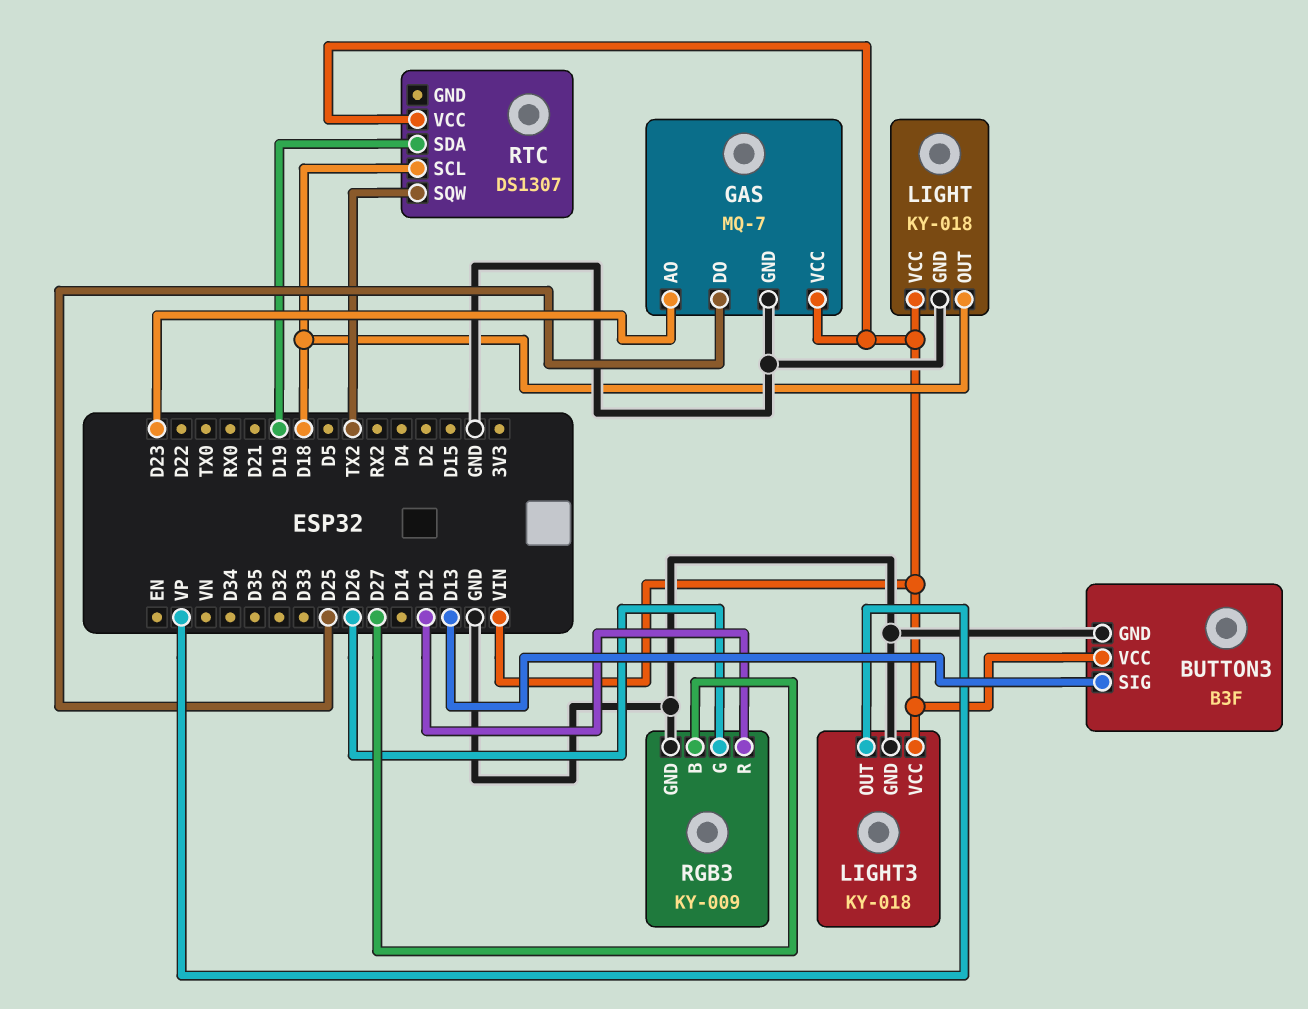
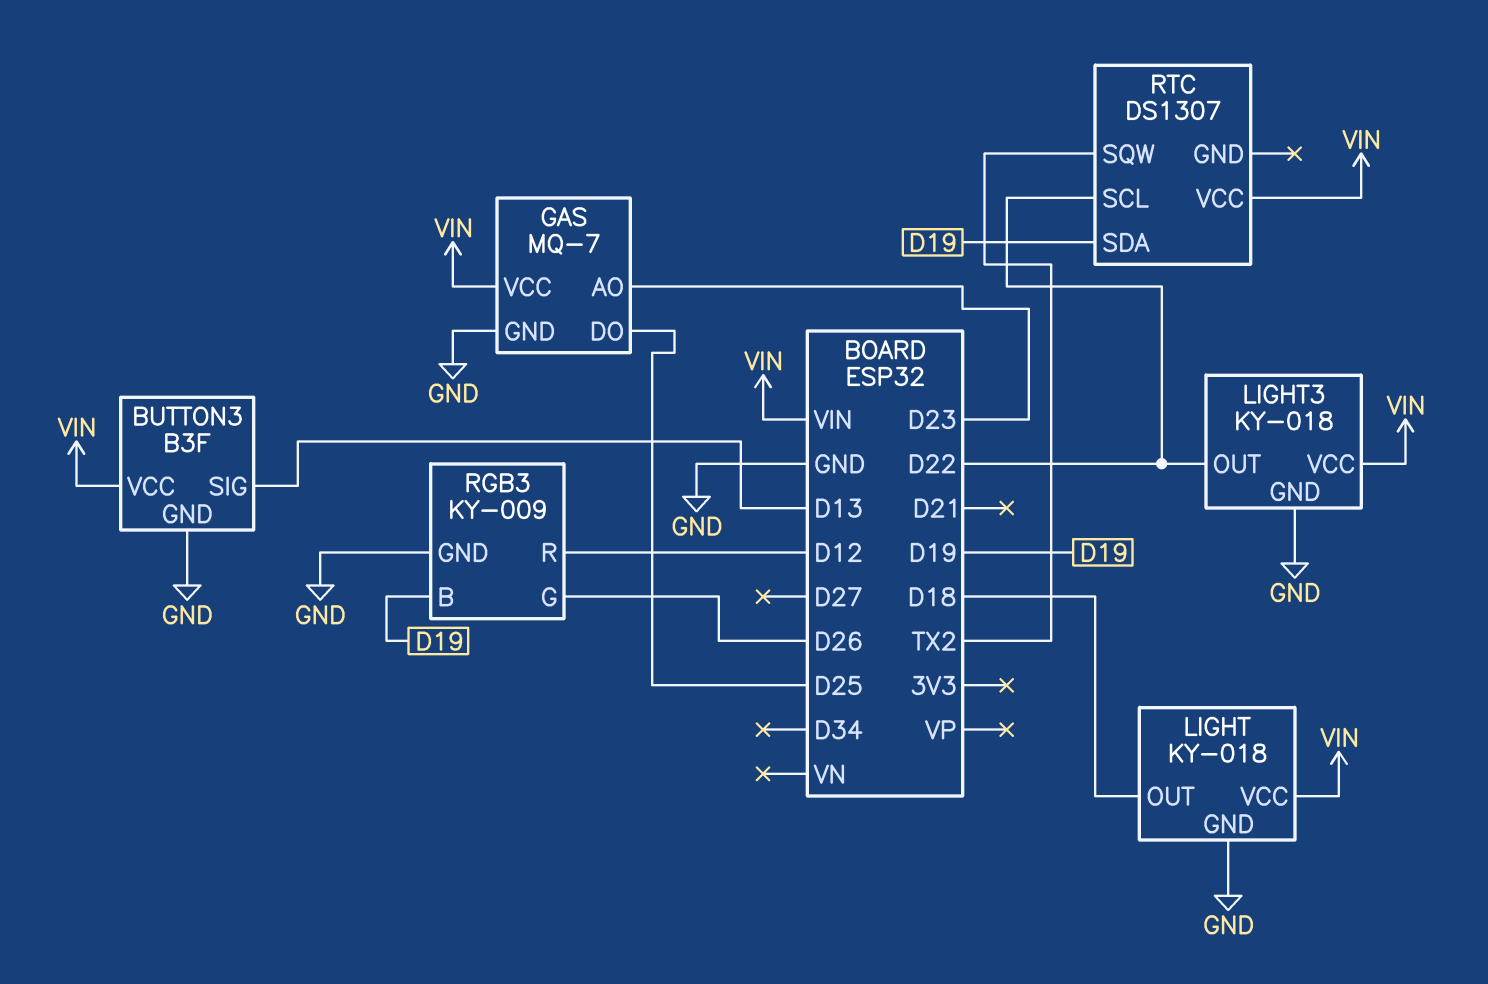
LIGHT3 pin OUT: VP -> D22
RGB3 pin B: D27 -> D19
RTC pin SCL: D18 -> D22

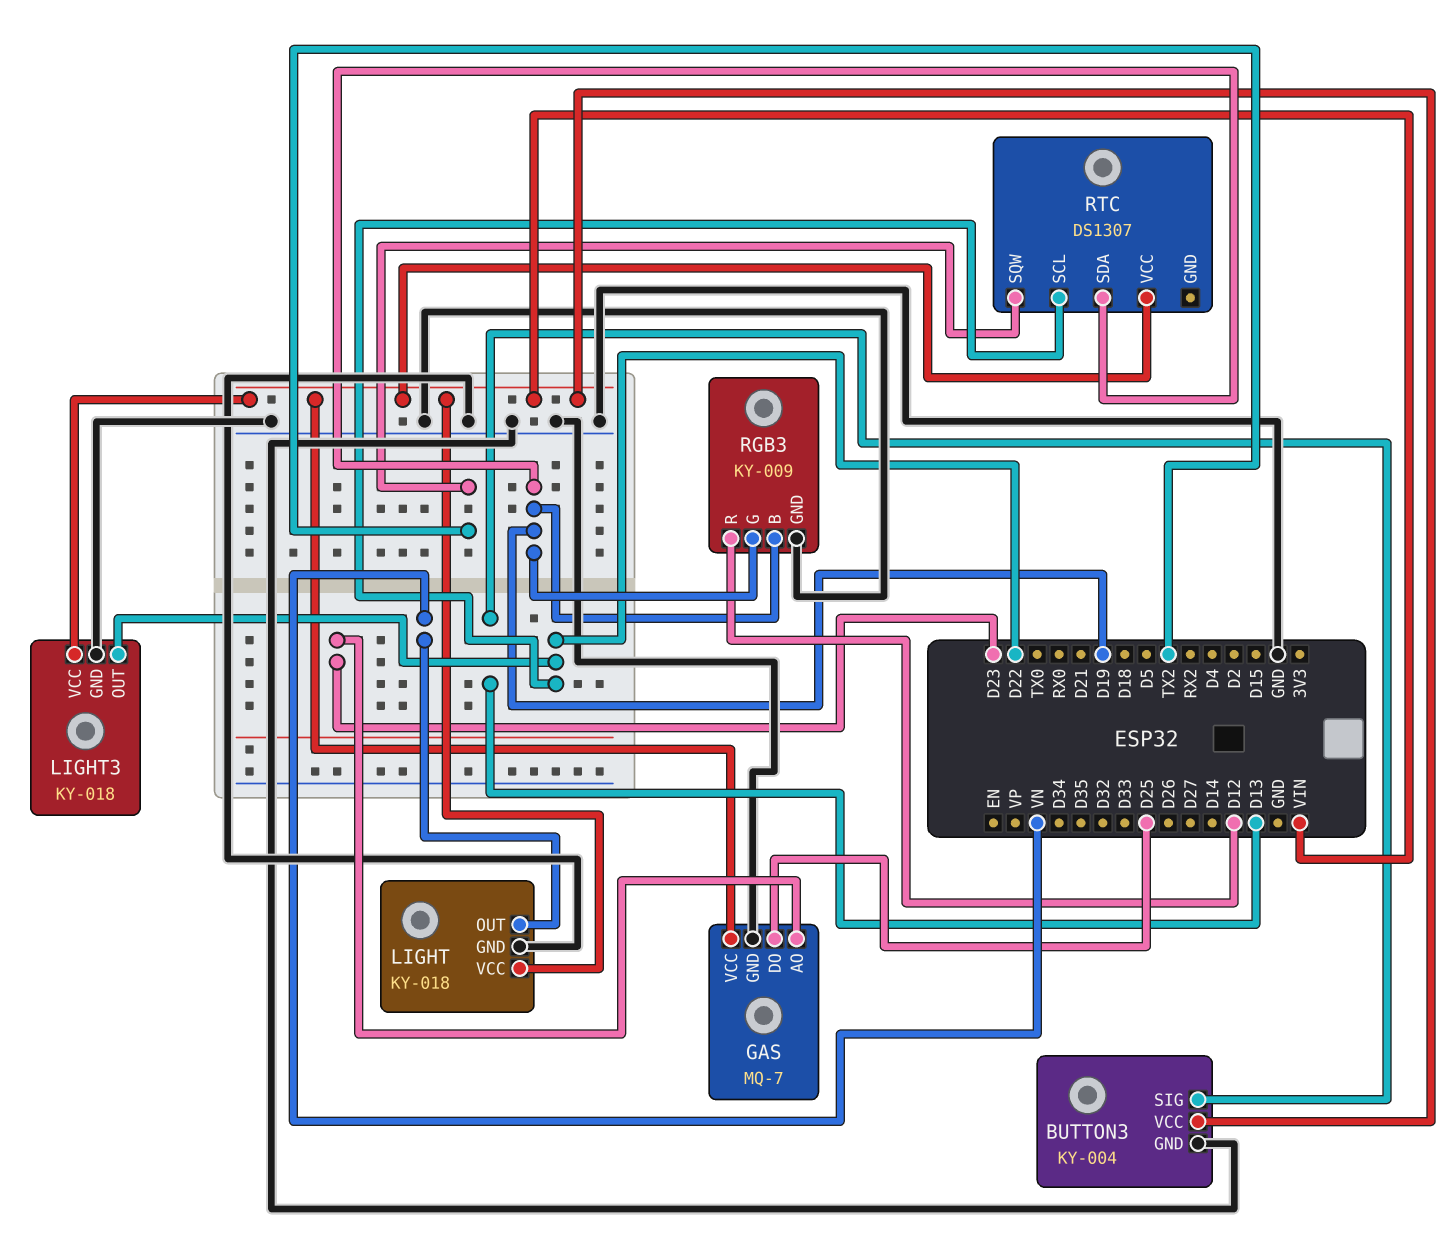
BUTTON3: B3F -> KY-004
LIGHT pin OUT: D18 -> VN
RGB3 pin G: D26 -> D19

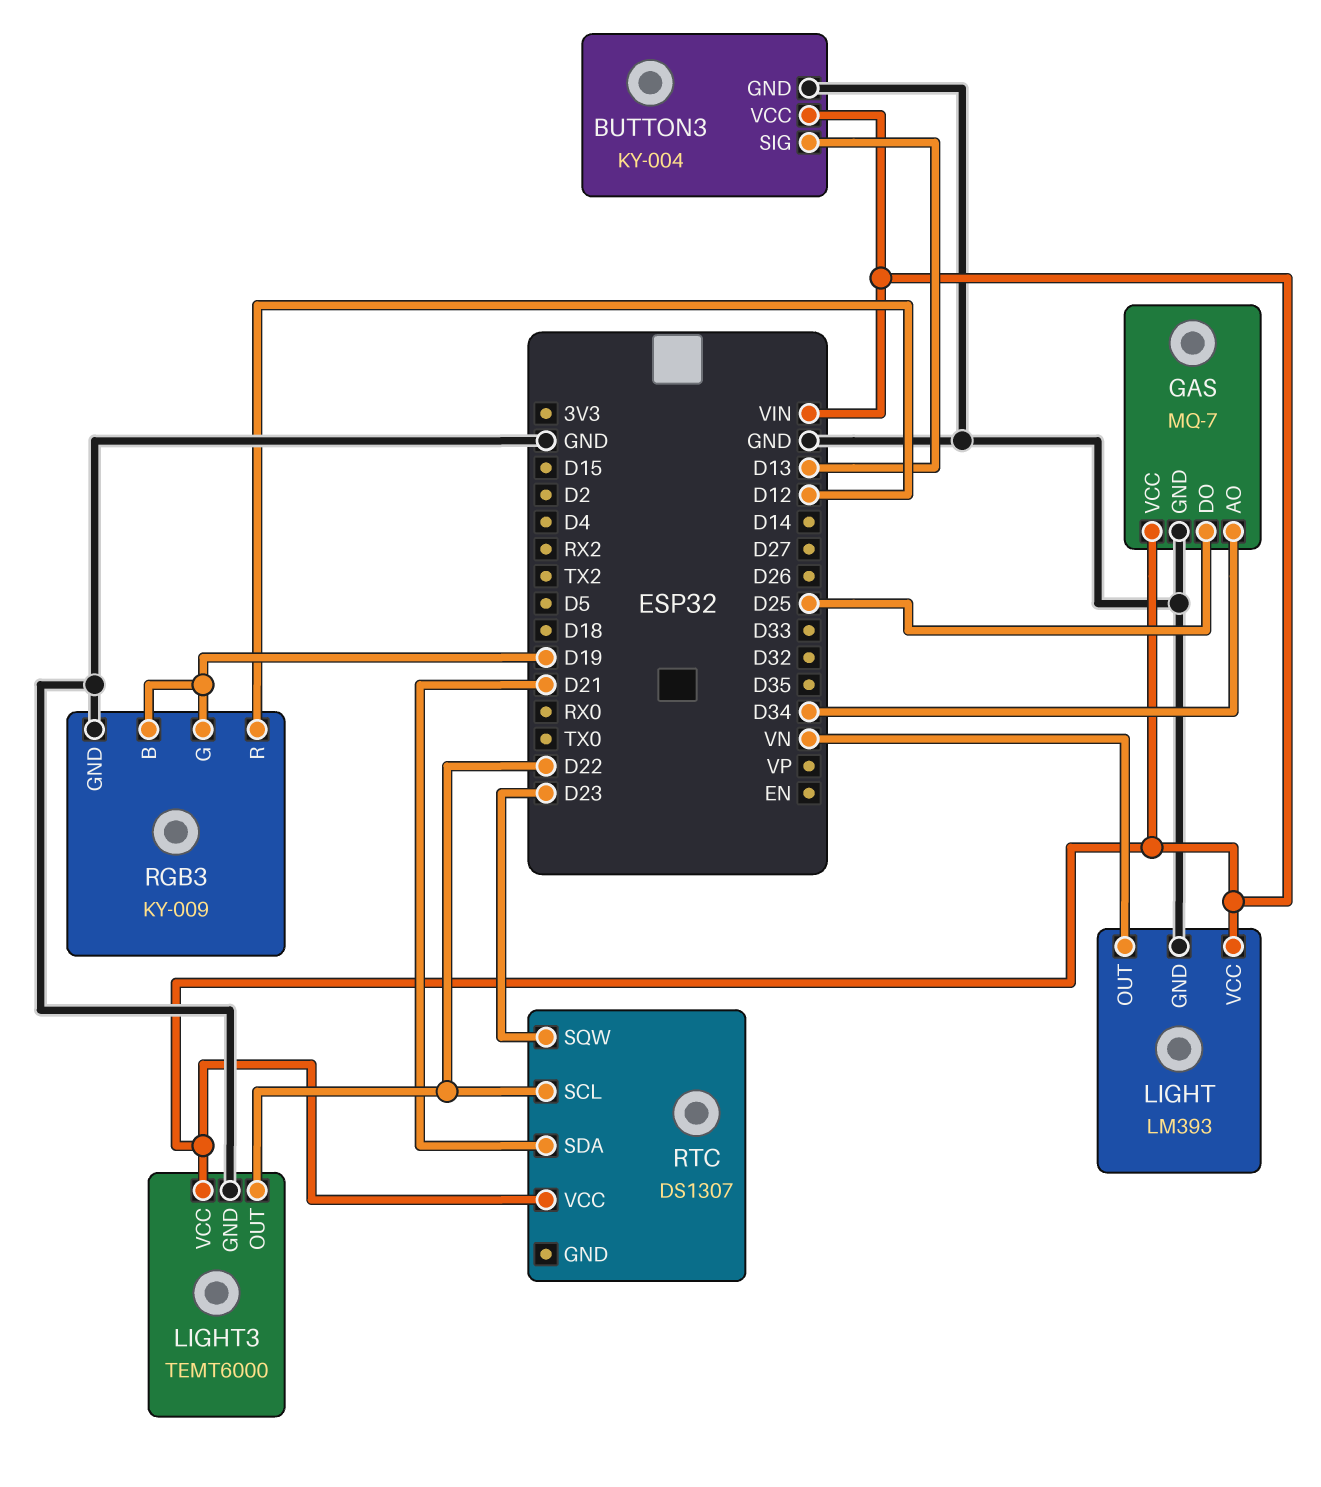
GAS pin AO: D23 -> D34
LIGHT: KY-018 -> LM393
LIGHT3: KY-018 -> TEMT6000
RTC pin SDA: D19 -> D21
RTC pin SQW: TX2 -> D23

